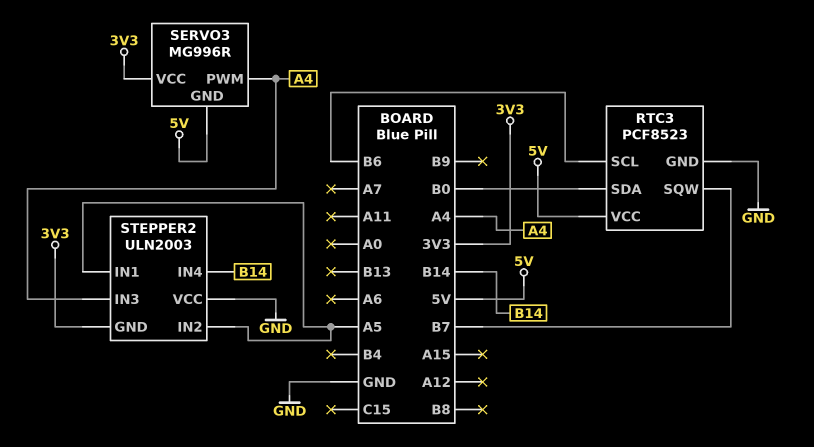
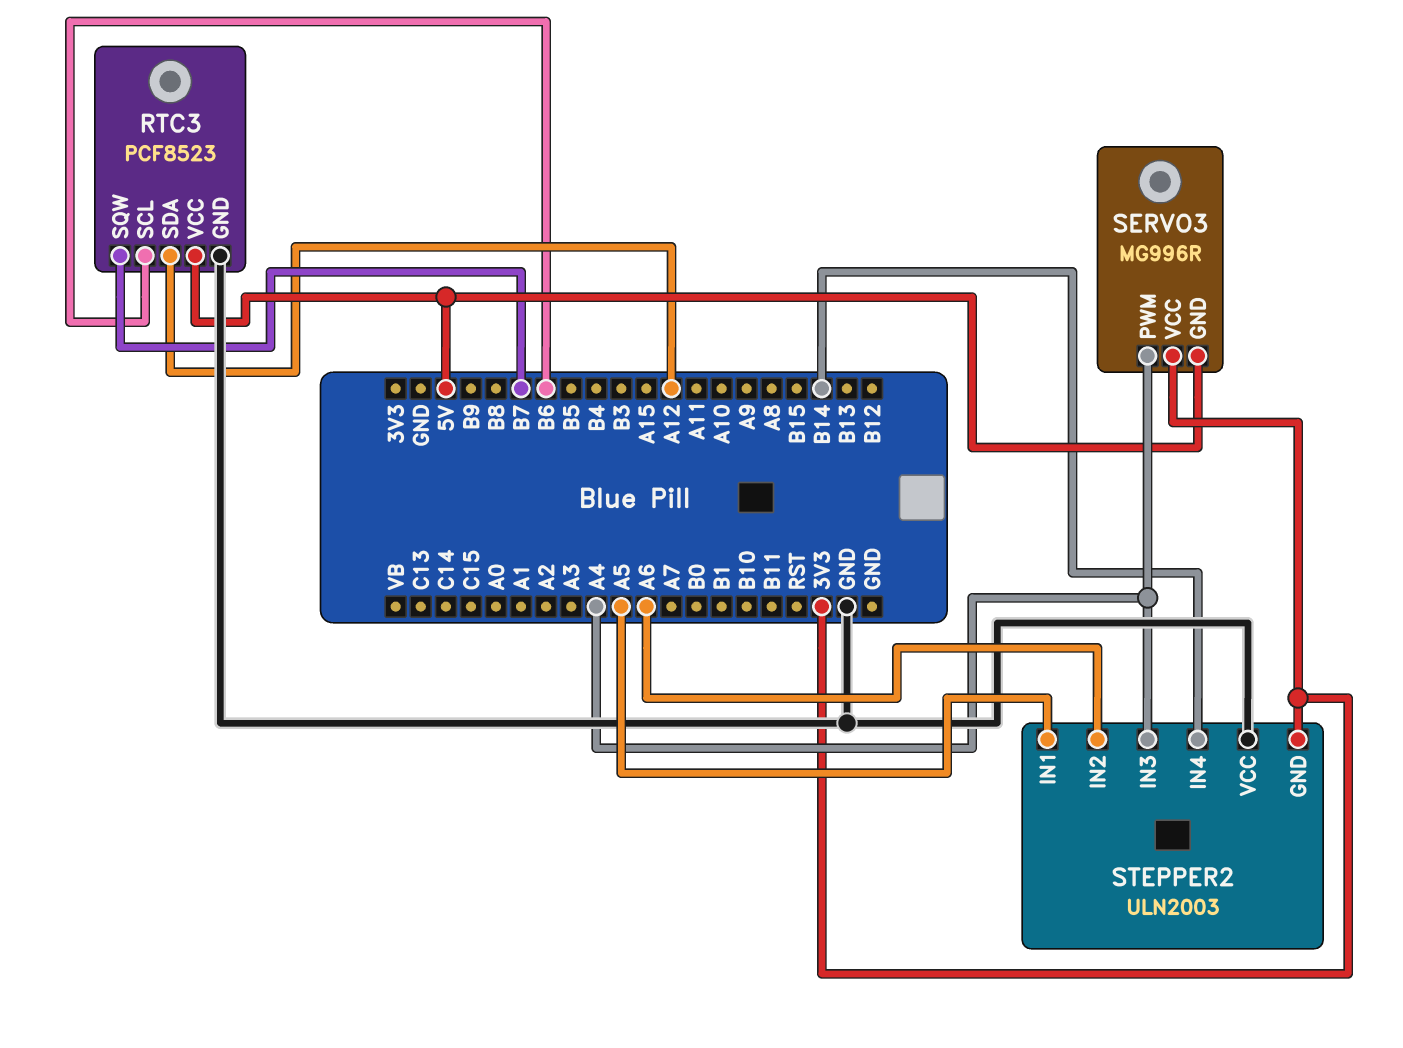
RTC3 pin SDA: B0 -> A12
STEPPER2 pin IN2: A5 -> A6

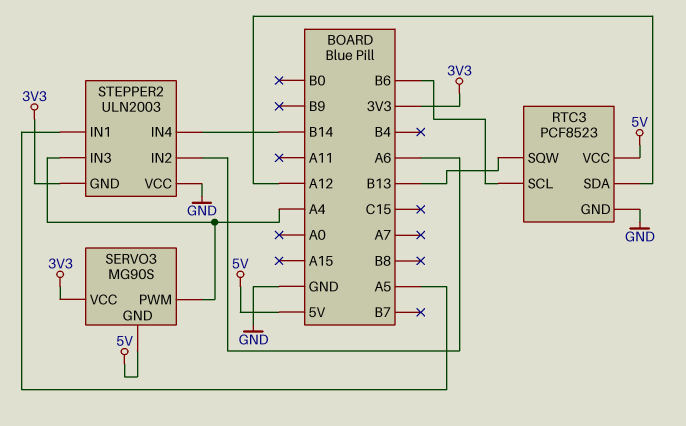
RTC3 pin SQW: B7 -> B13
SERVO3: MG996R -> MG90S

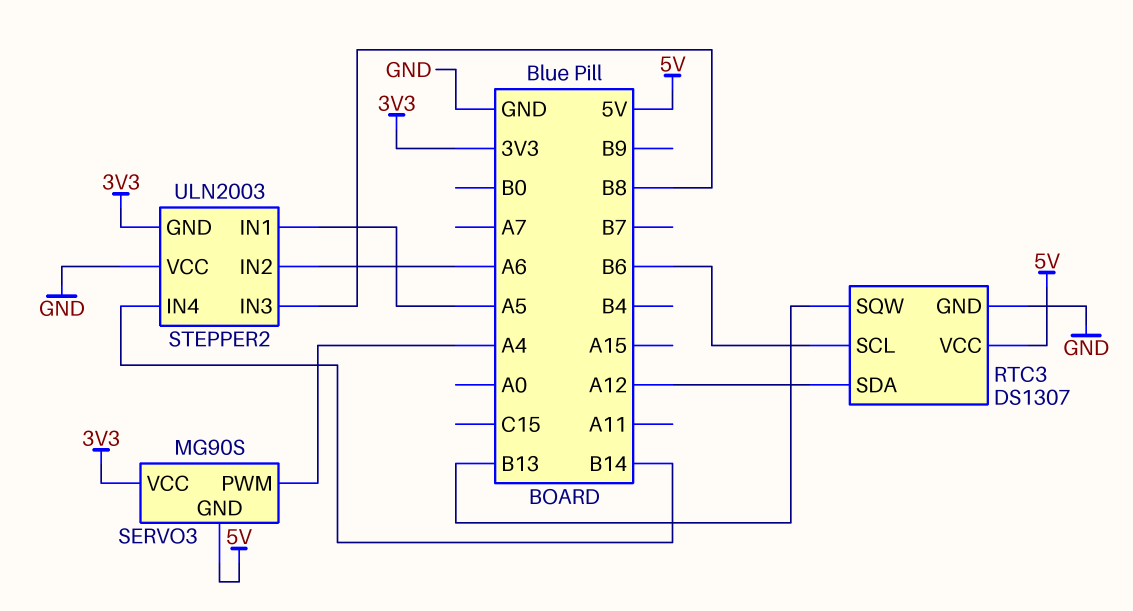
RTC3: PCF8523 -> DS1307
STEPPER2 pin IN3: A4 -> B8

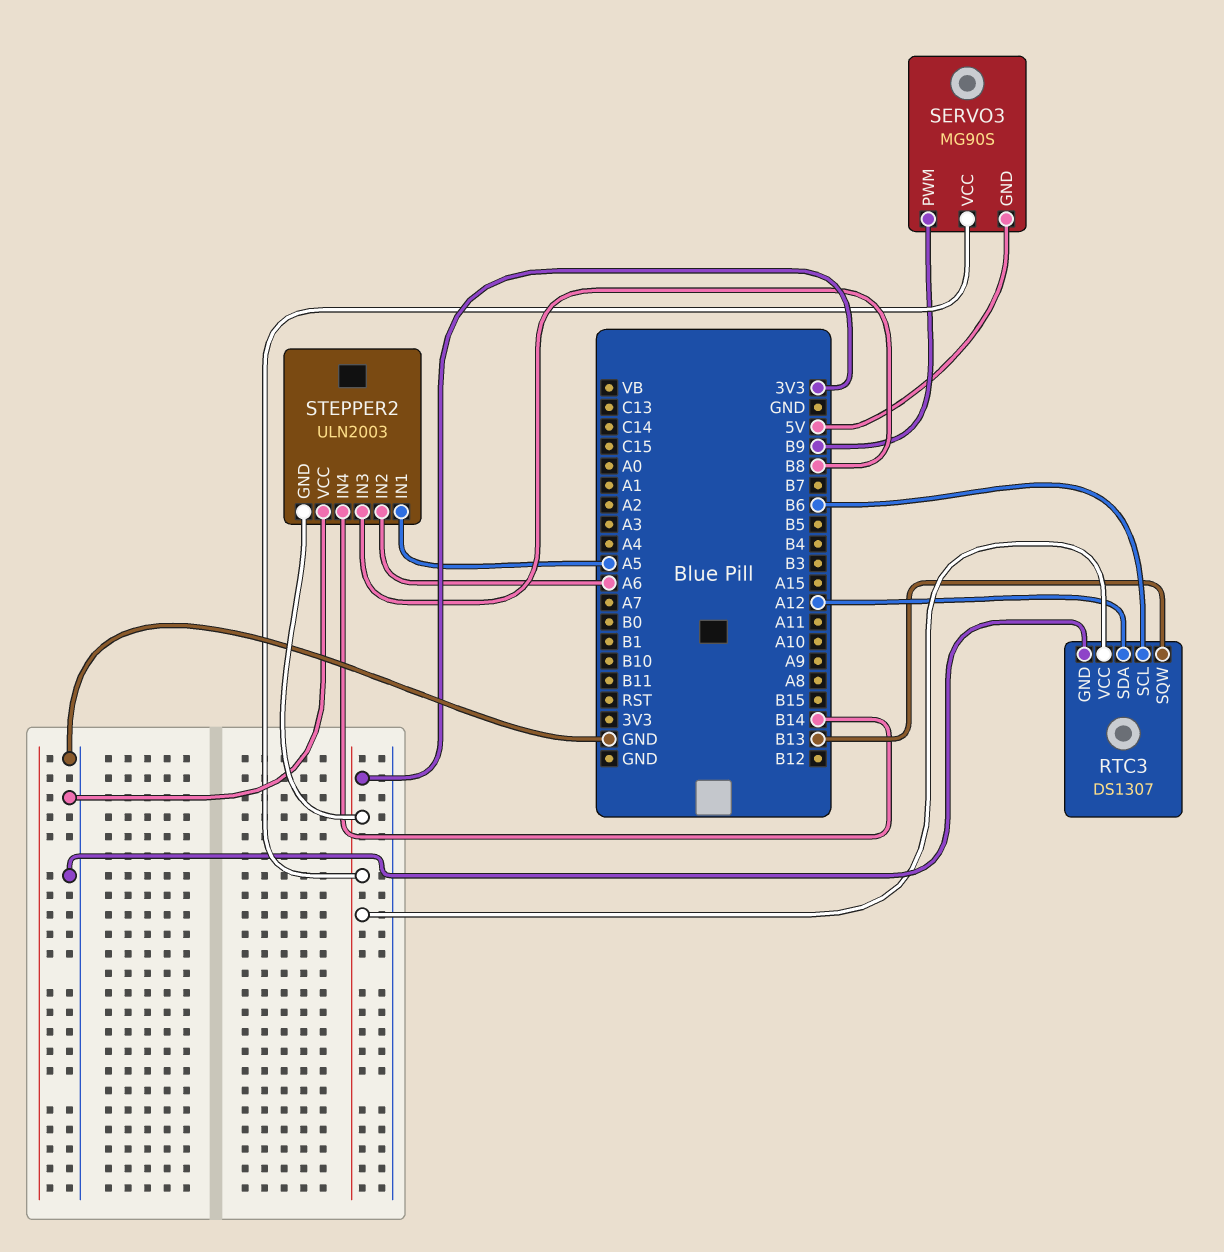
RTC3 pin VCC: 5V -> 3V3
SERVO3 pin PWM: A4 -> B9

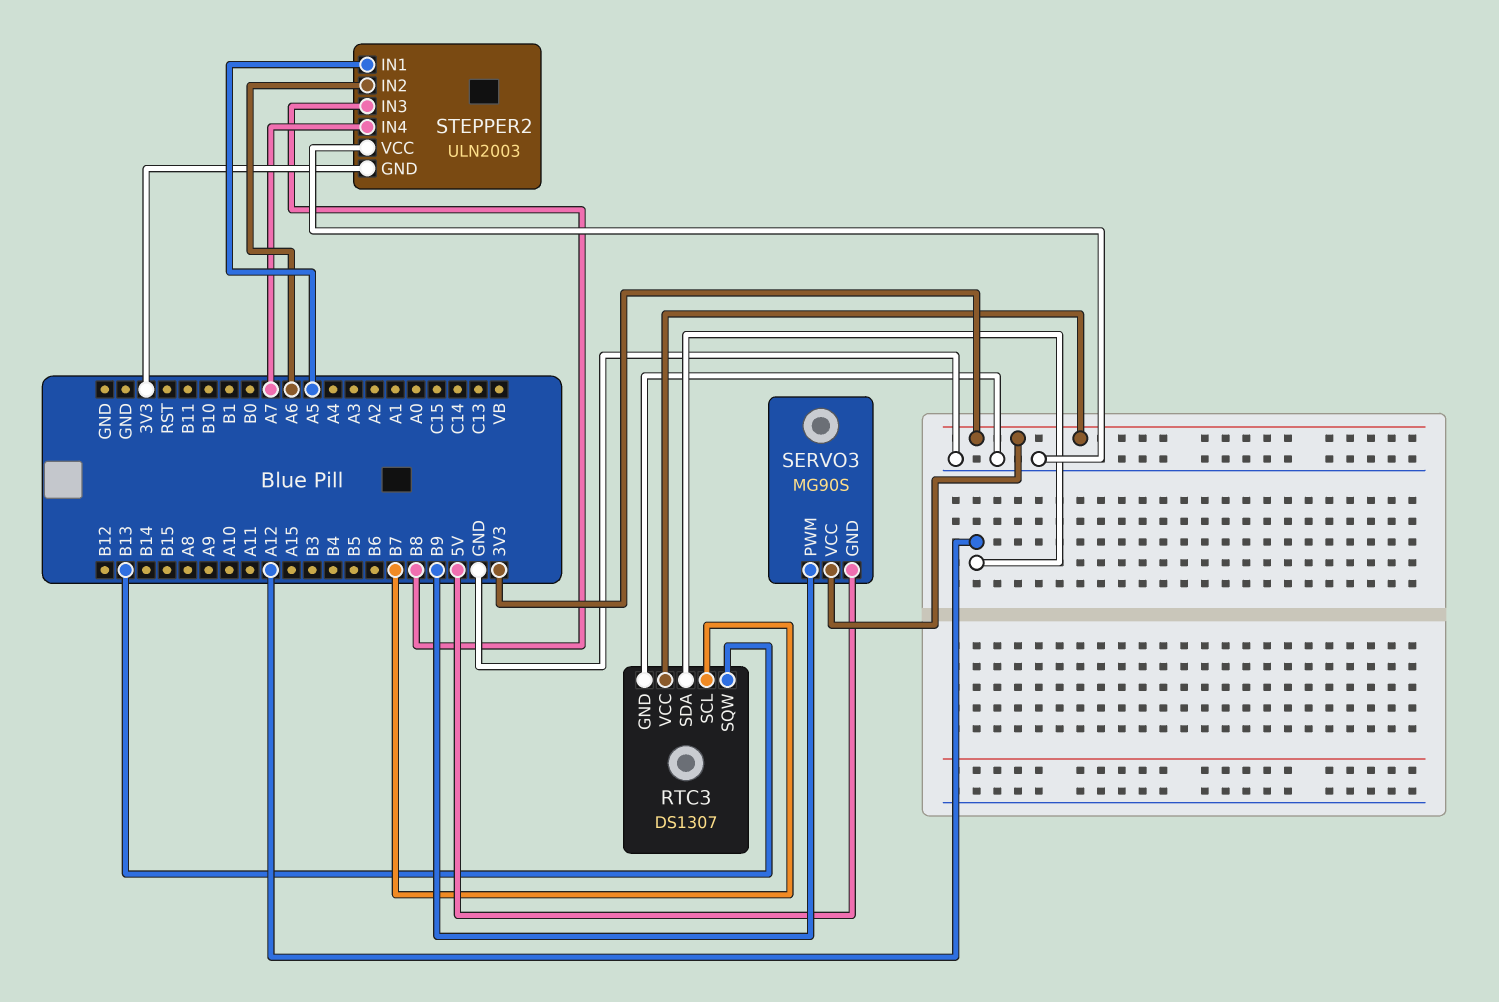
RTC3 pin SCL: B6 -> B7
STEPPER2 pin IN4: B14 -> A7

